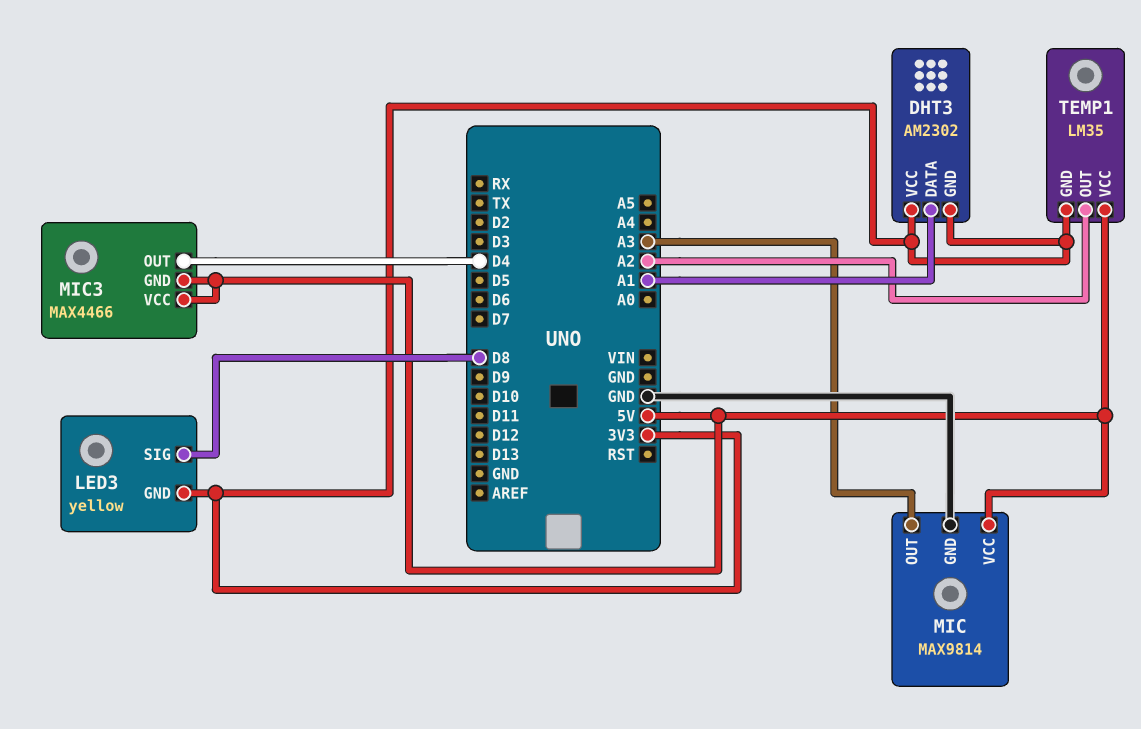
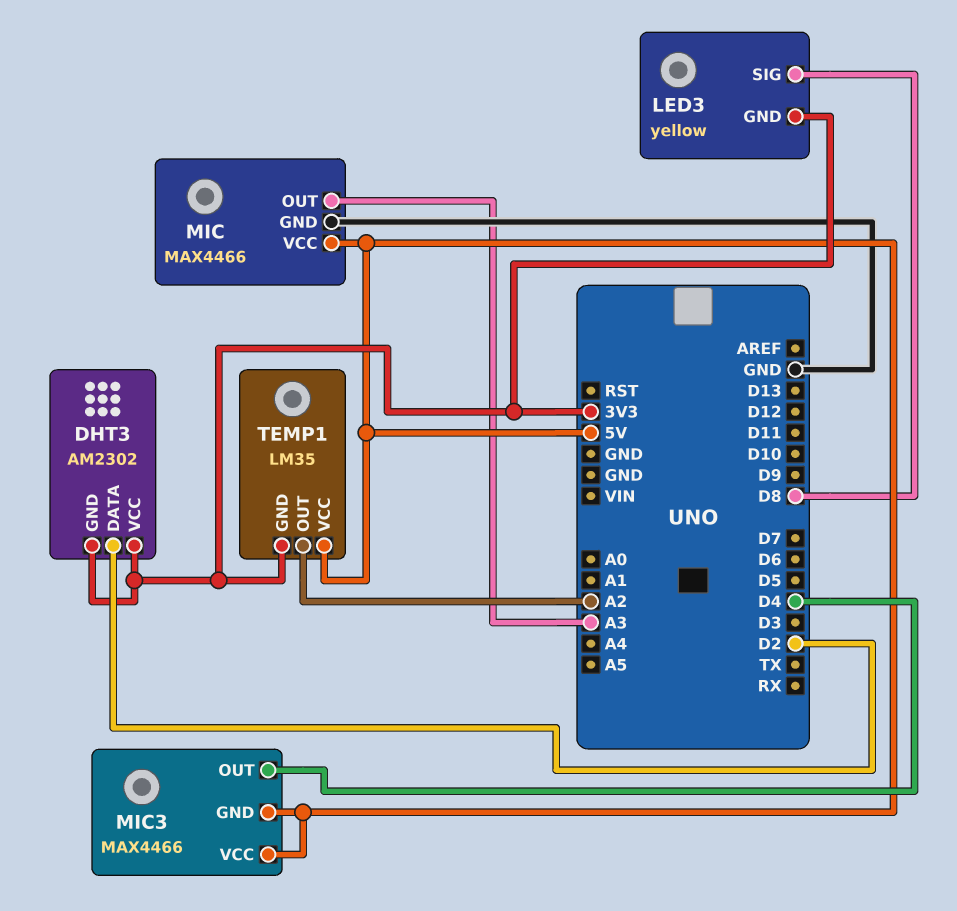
DHT3 pin DATA: A1 -> D2
MIC: MAX9814 -> MAX4466

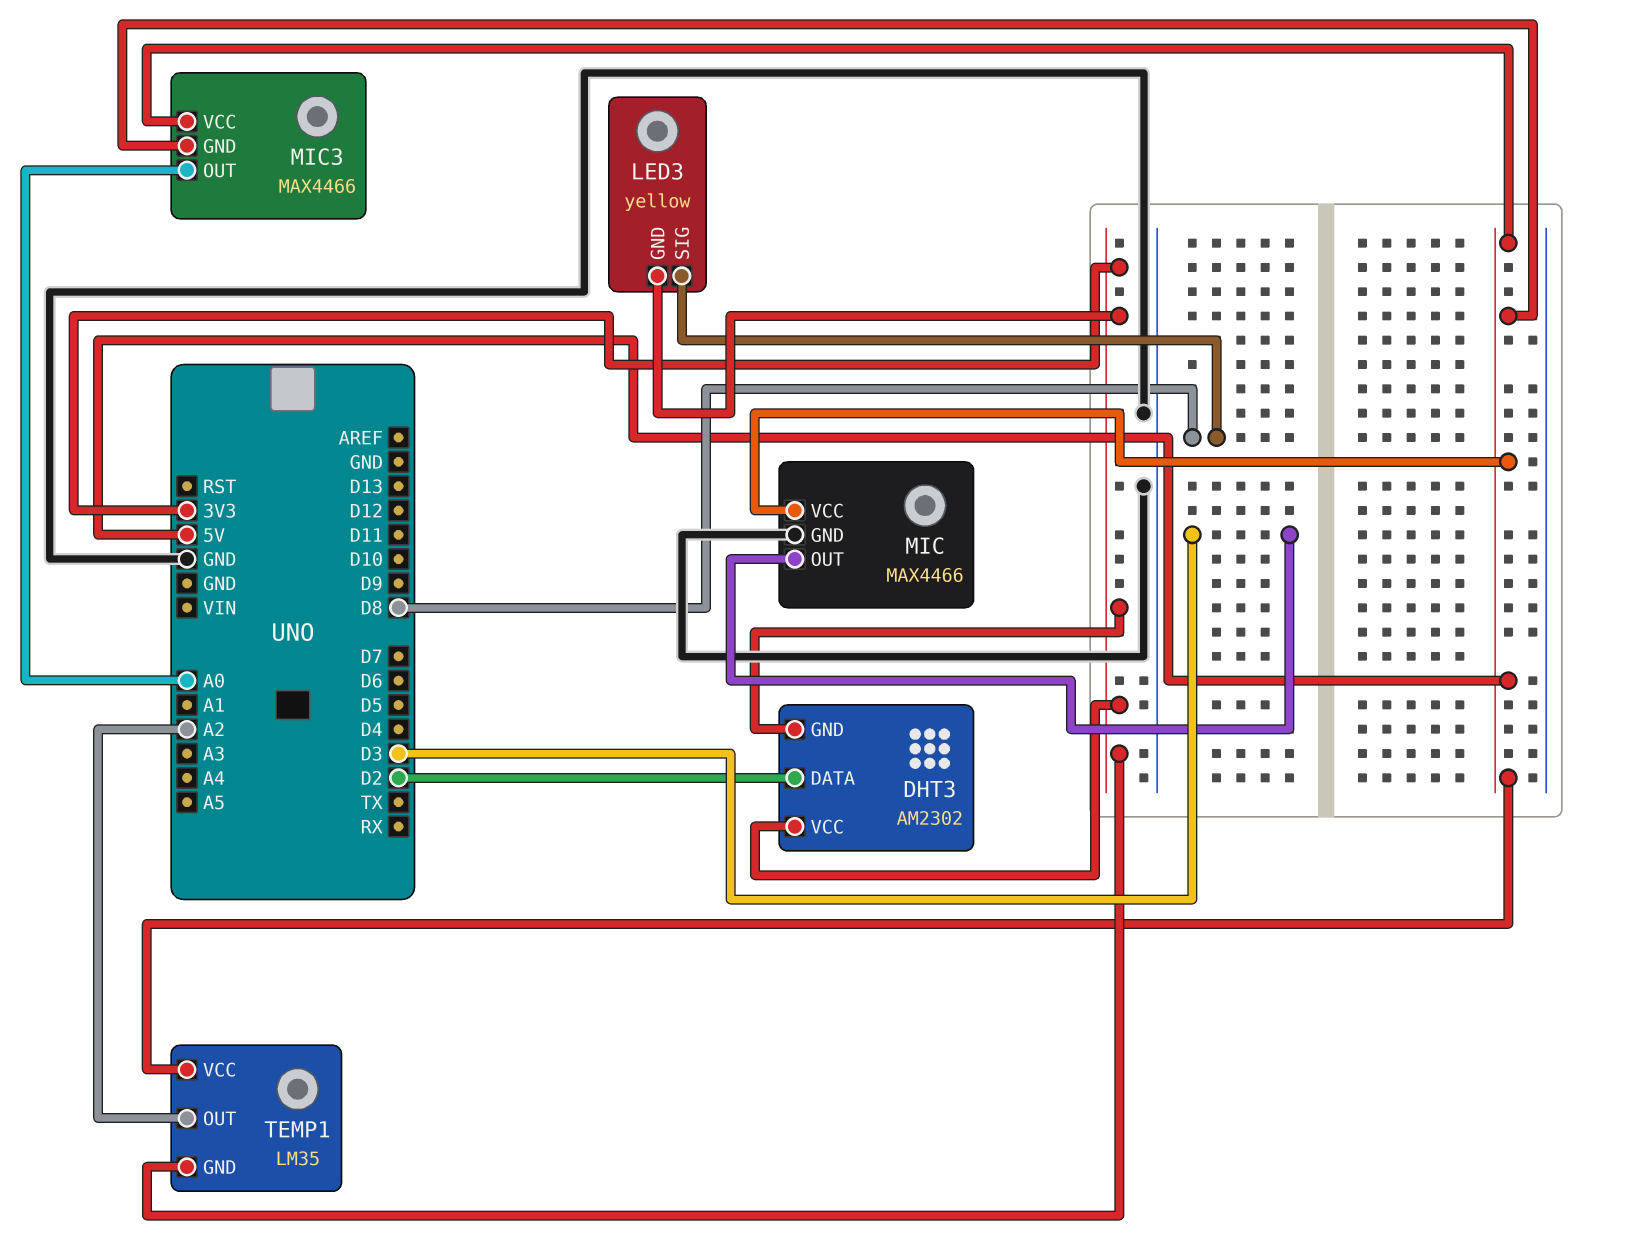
MIC pin OUT: A3 -> D3
MIC3 pin OUT: D4 -> A0

